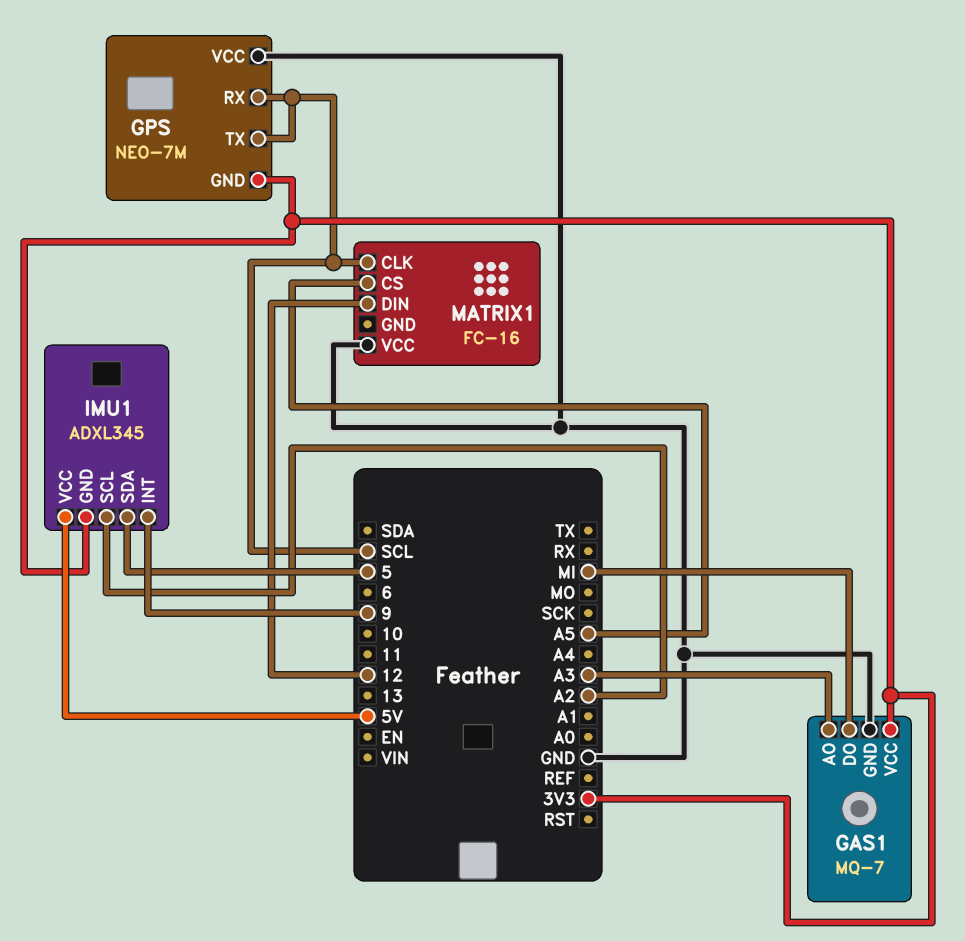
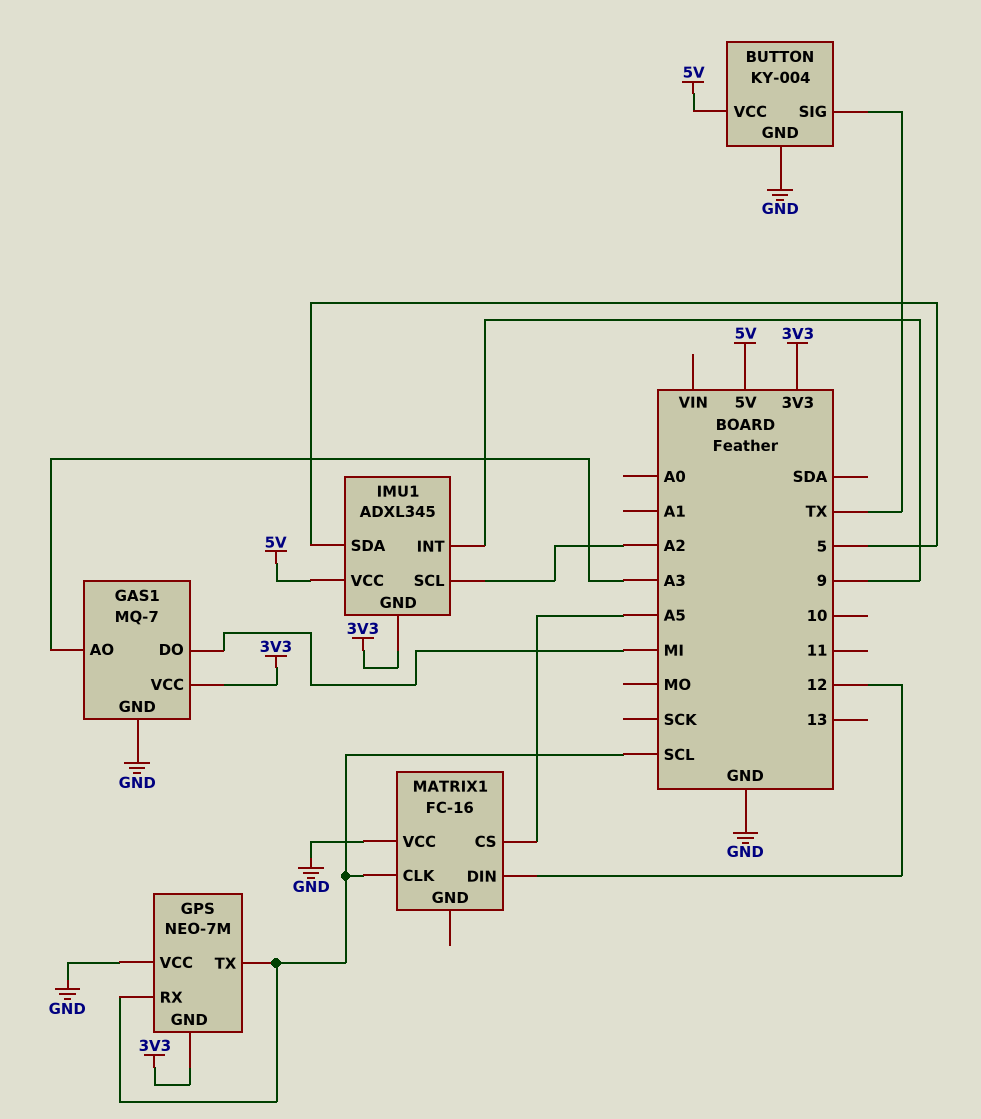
BUTTON: none -> KY-004
BUTTON pin GND: none -> GND
BUTTON pin SIG: none -> TX
BUTTON pin VCC: none -> 5V

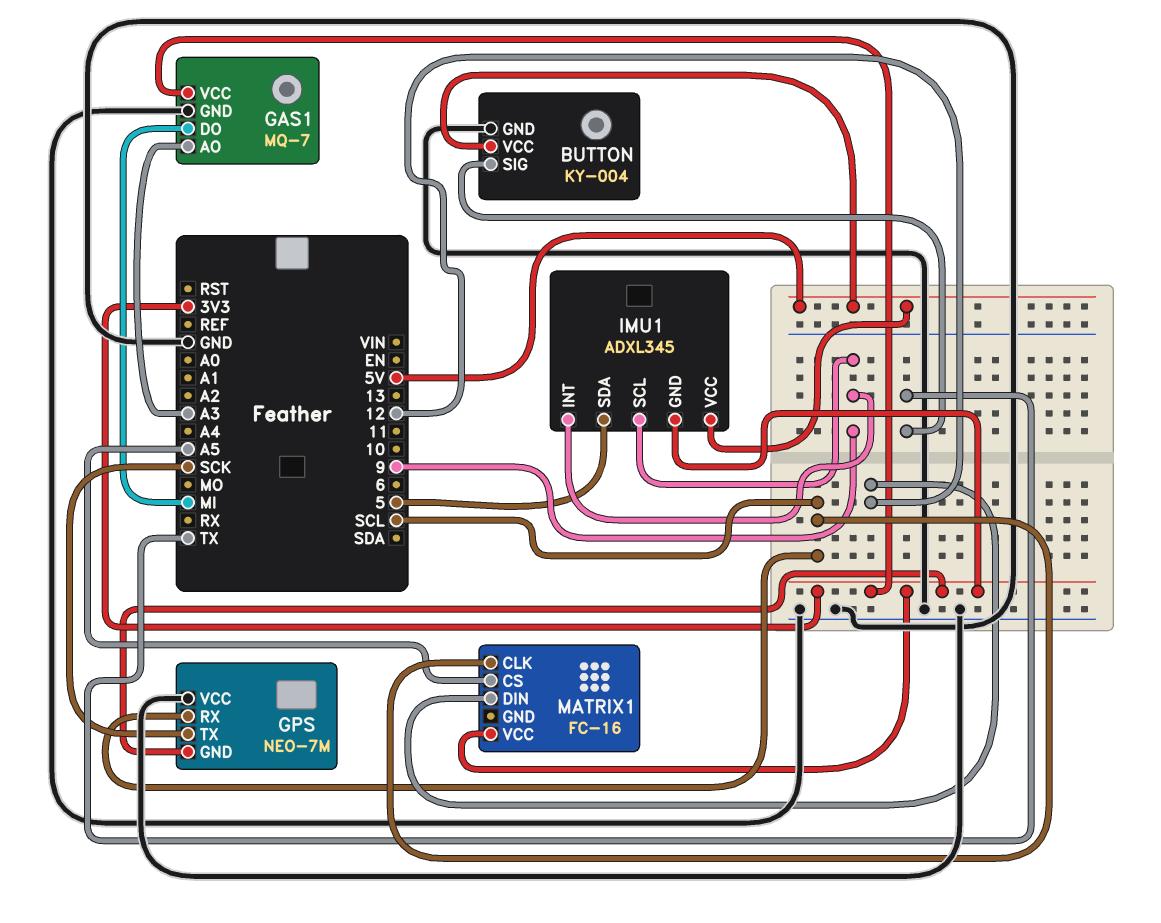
GPS pin TX: SCL -> SCK
IMU1 pin SCL: A2 -> 9
MATRIX1 pin VCC: GND -> 3V3

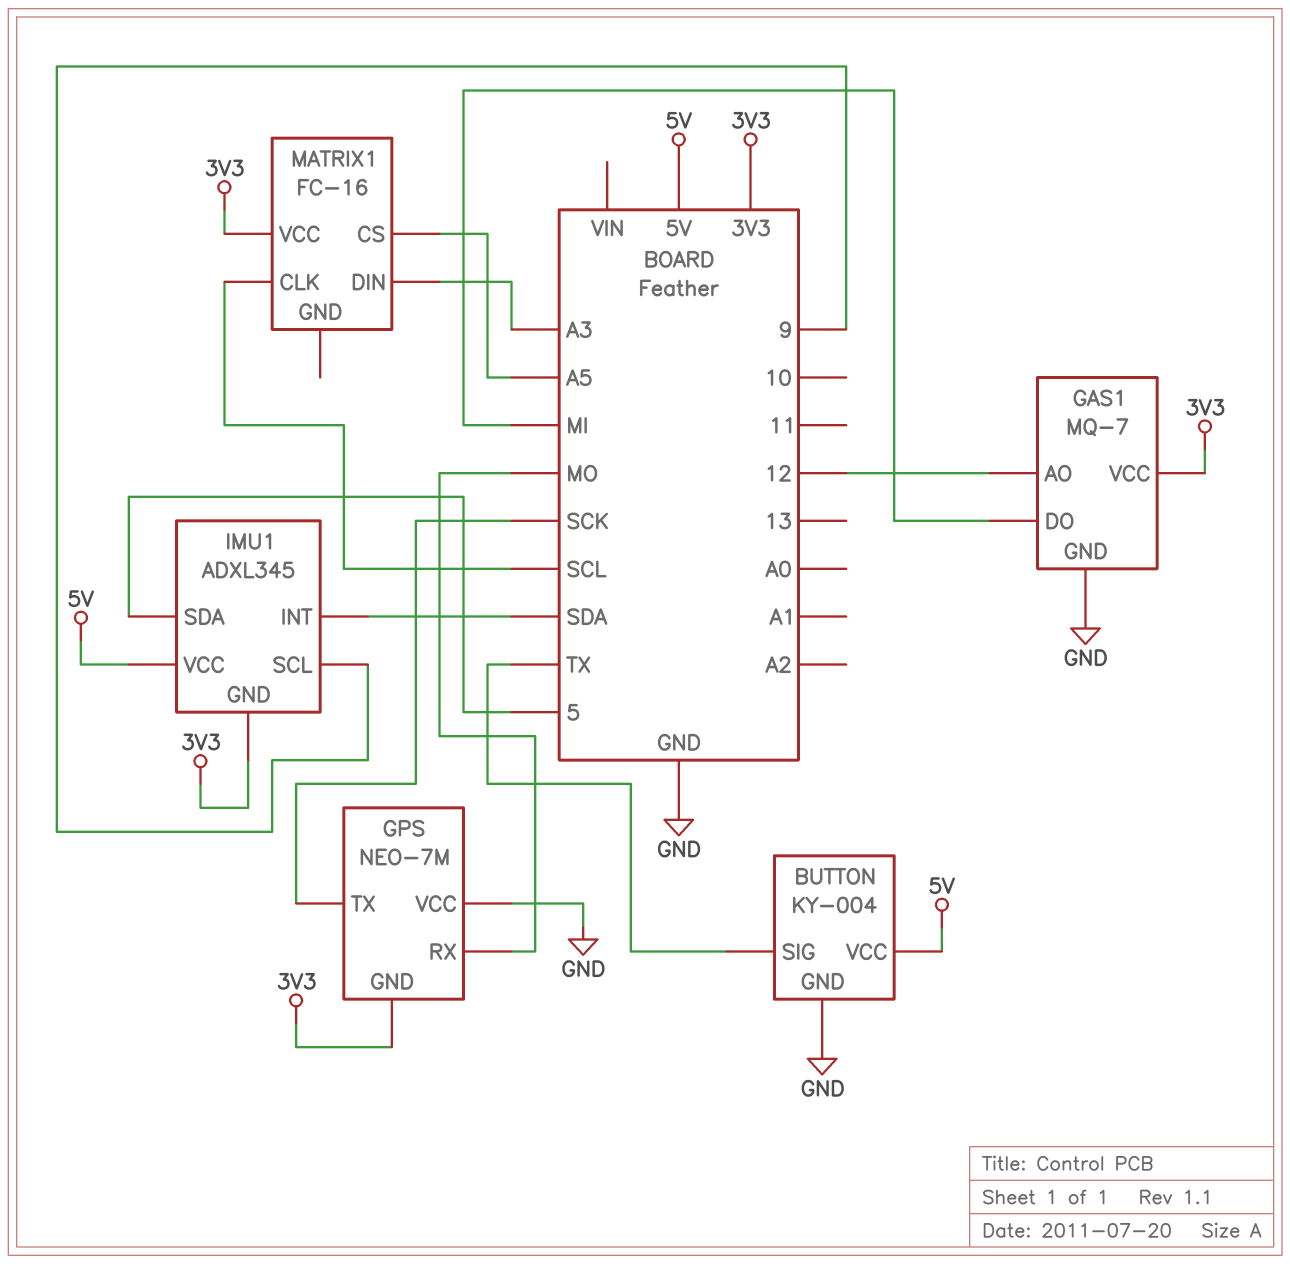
GAS1 pin AO: A3 -> 12
GPS pin RX: SCL -> MO
IMU1 pin INT: 9 -> SDA
MATRIX1 pin DIN: 12 -> A3

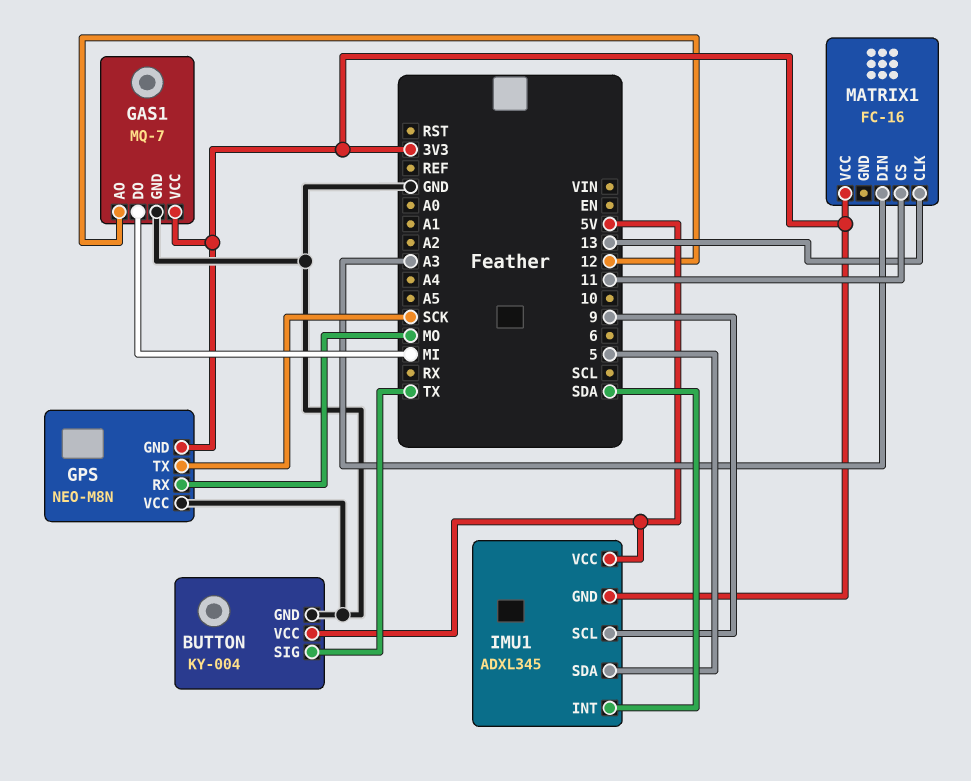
GPS: NEO-7M -> NEO-M8N
MATRIX1 pin CLK: SCL -> 13
MATRIX1 pin CS: A5 -> 11

